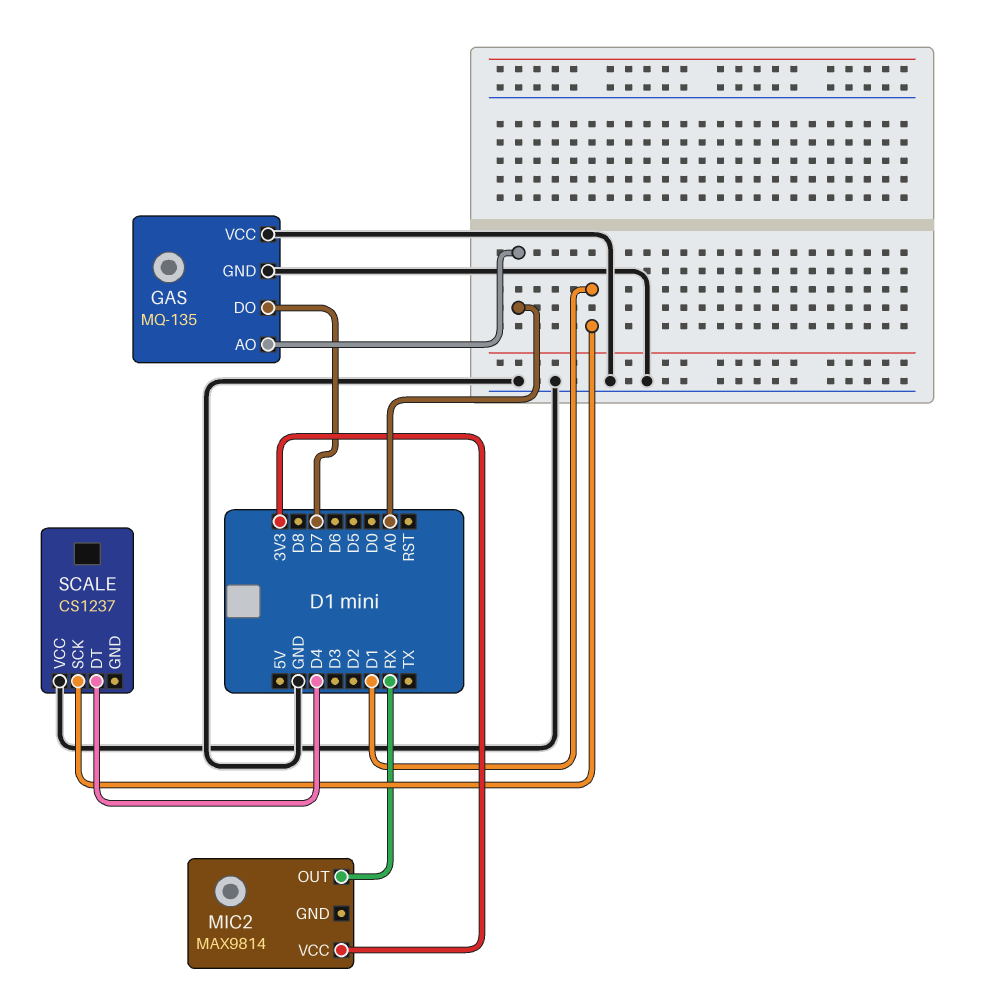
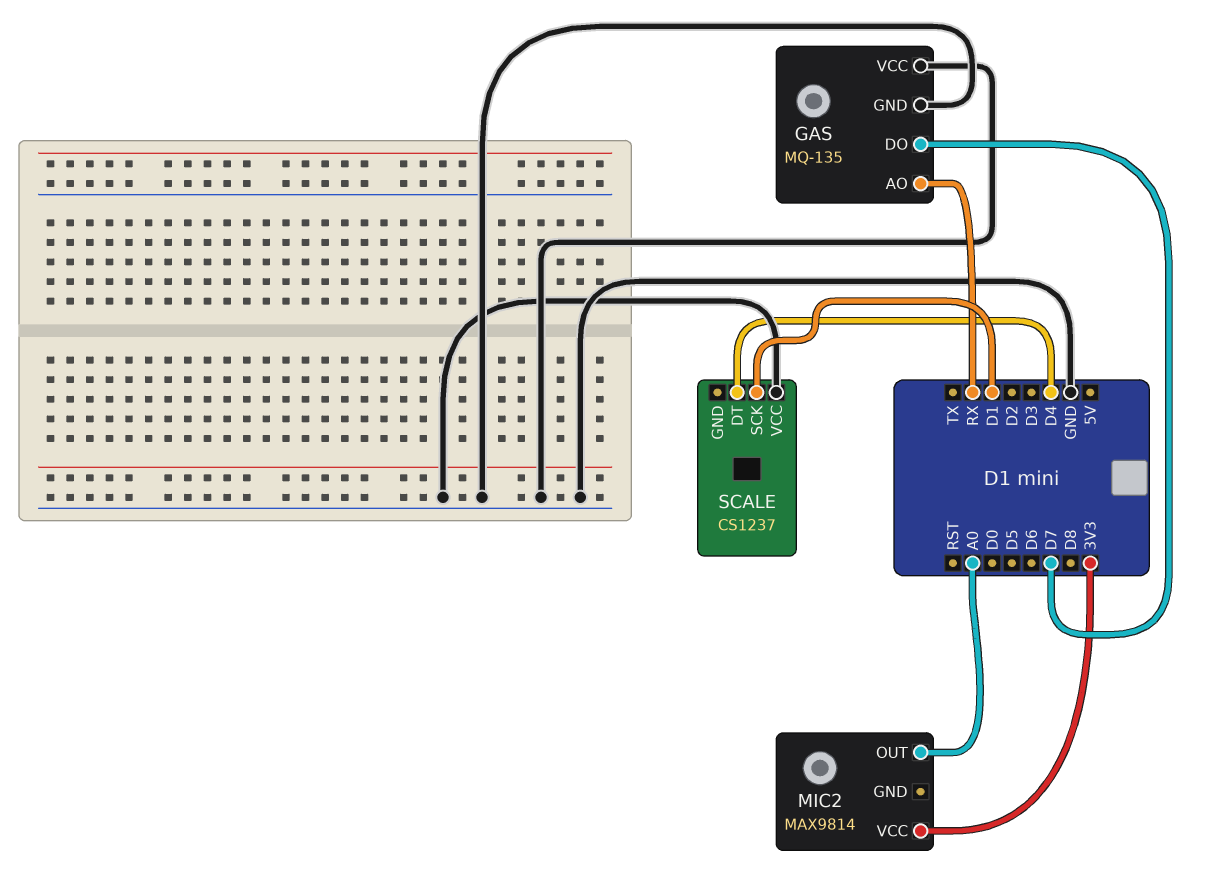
GAS pin AO: A0 -> RX
MIC2 pin OUT: RX -> A0

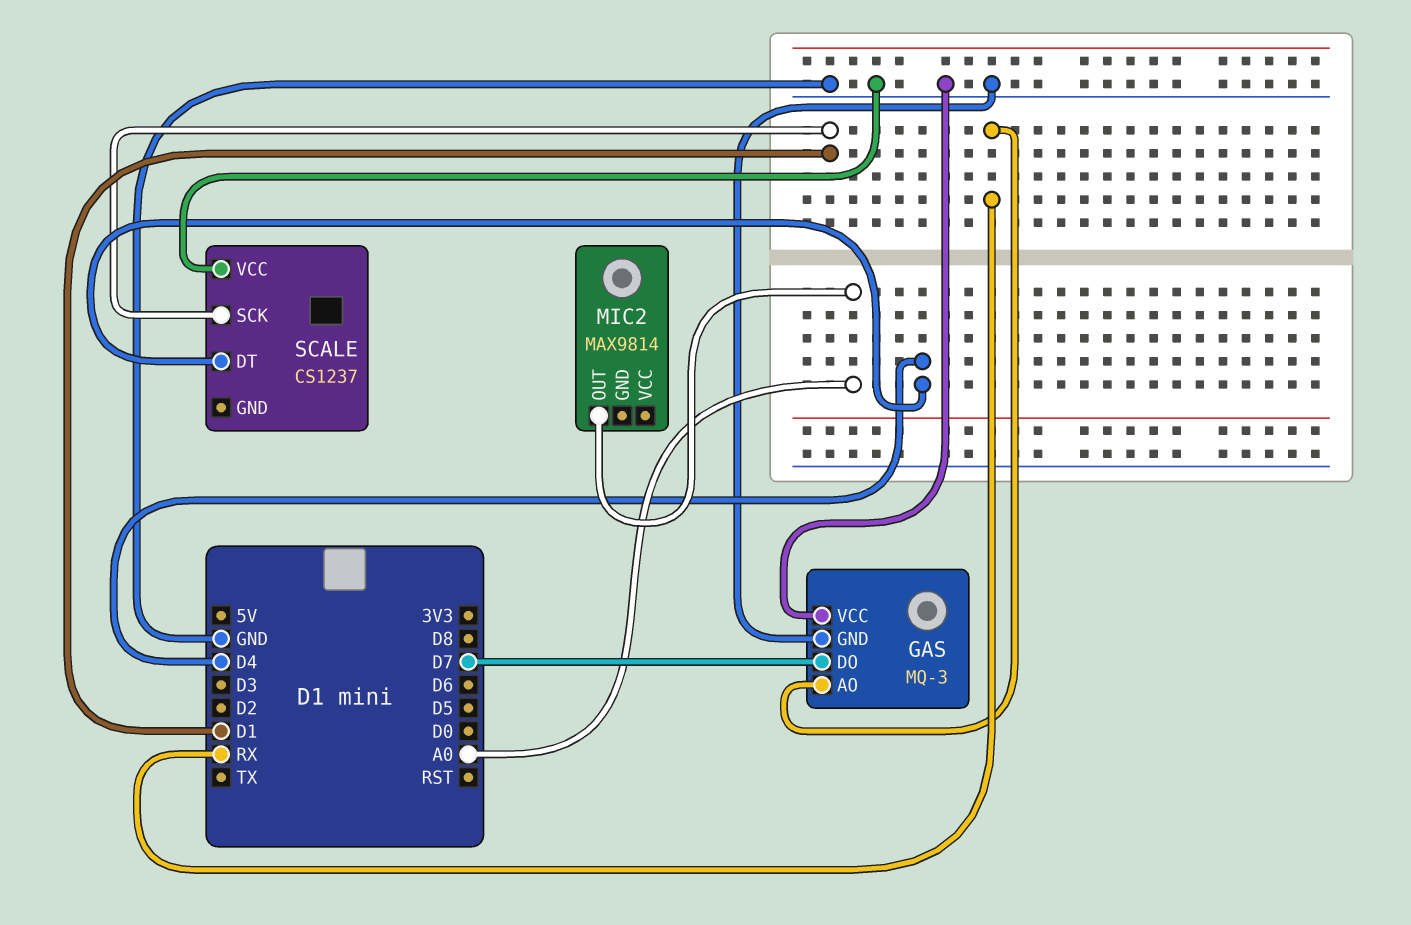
GAS: MQ-135 -> MQ-3
MIC2 pin VCC: 3V3 -> none

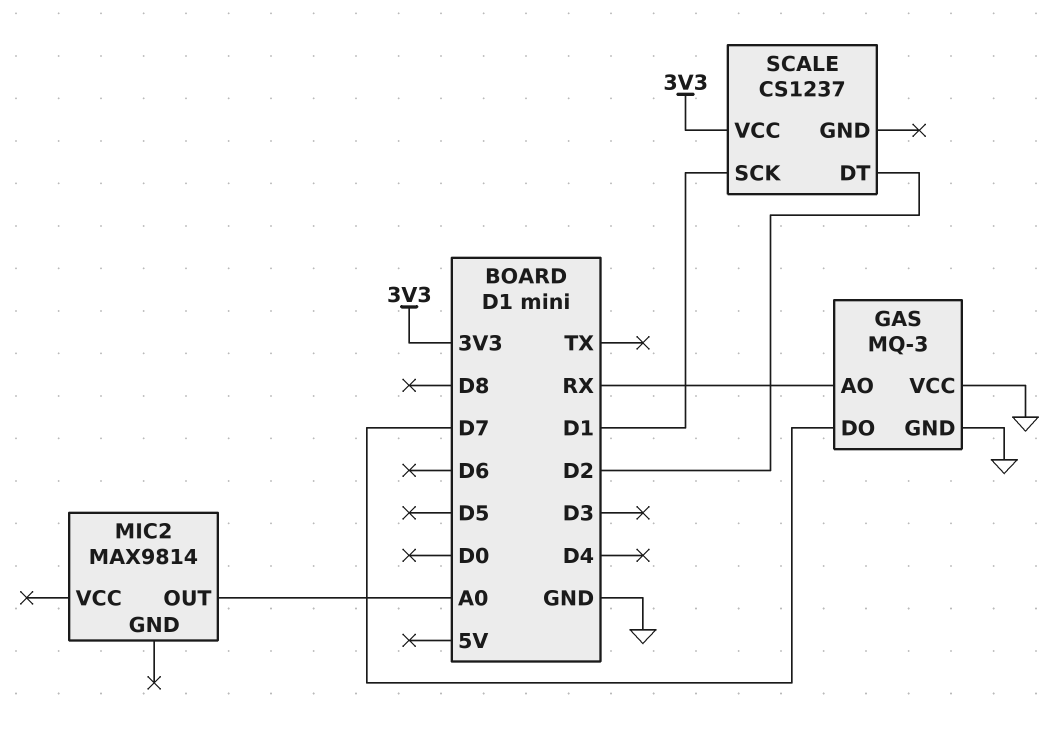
SCALE pin DT: D4 -> D2
SCALE pin VCC: GND -> 3V3

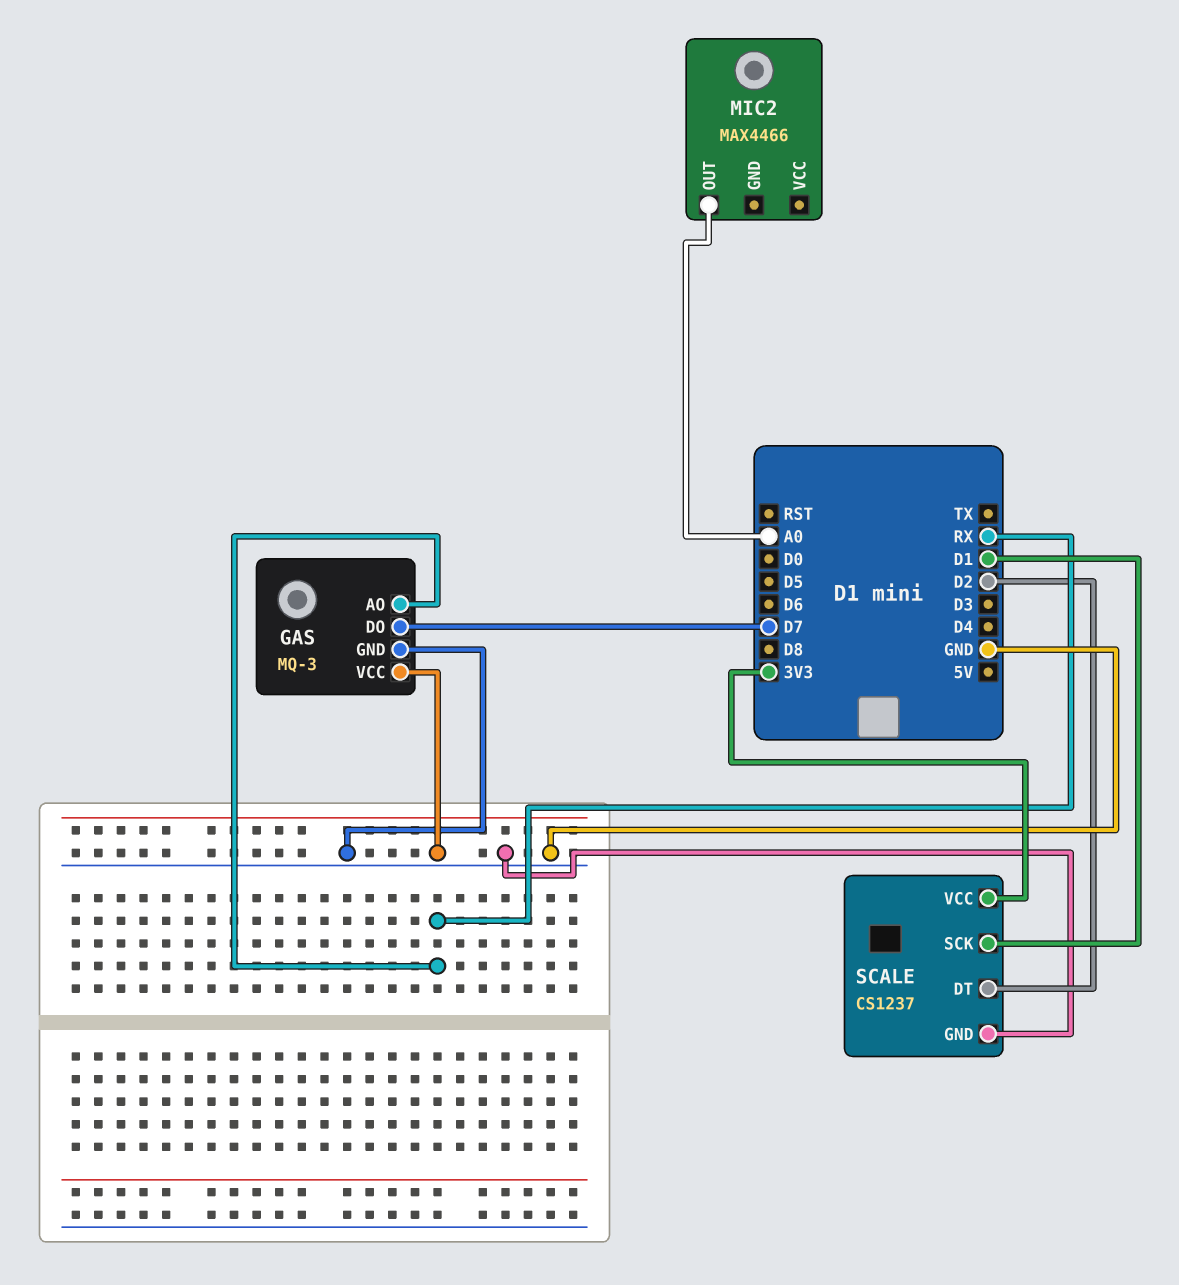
MIC2: MAX9814 -> MAX4466
SCALE pin GND: none -> GND

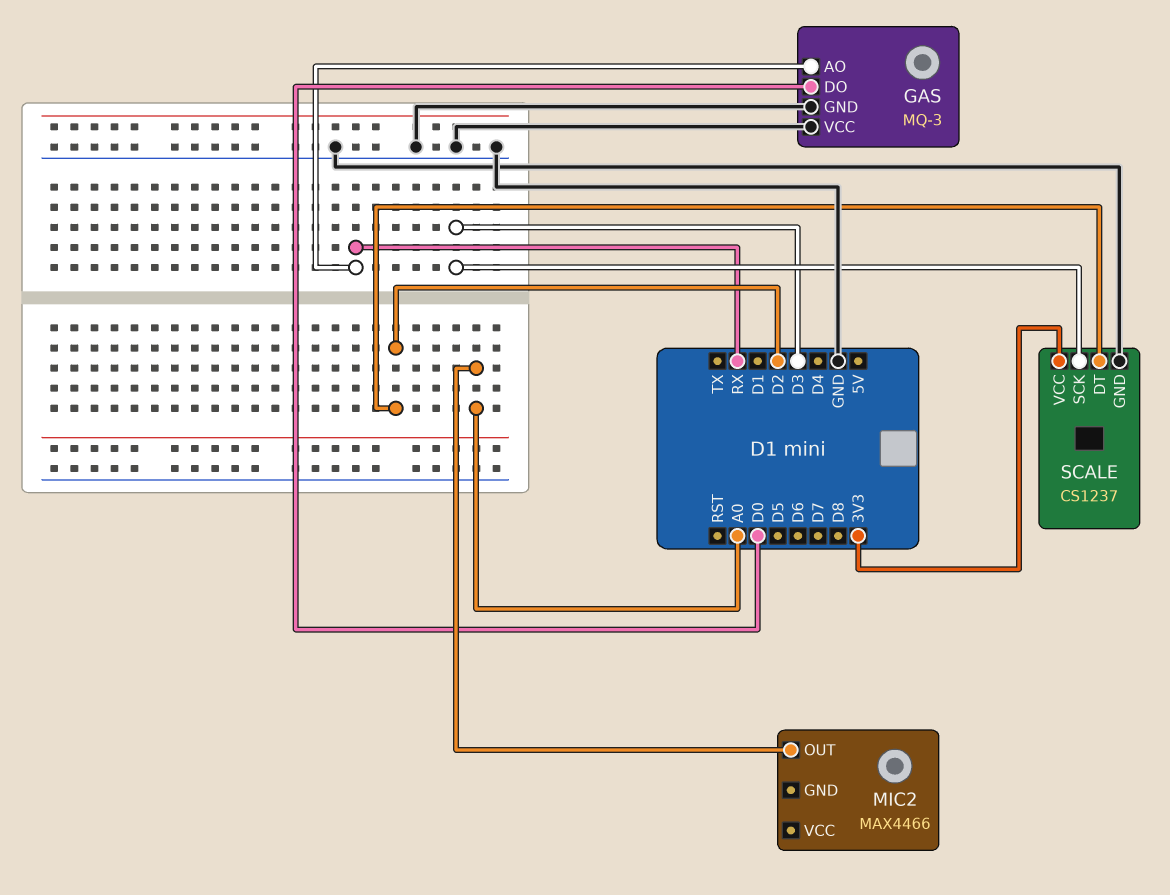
GAS pin DO: D7 -> D0
SCALE pin SCK: D1 -> D3

